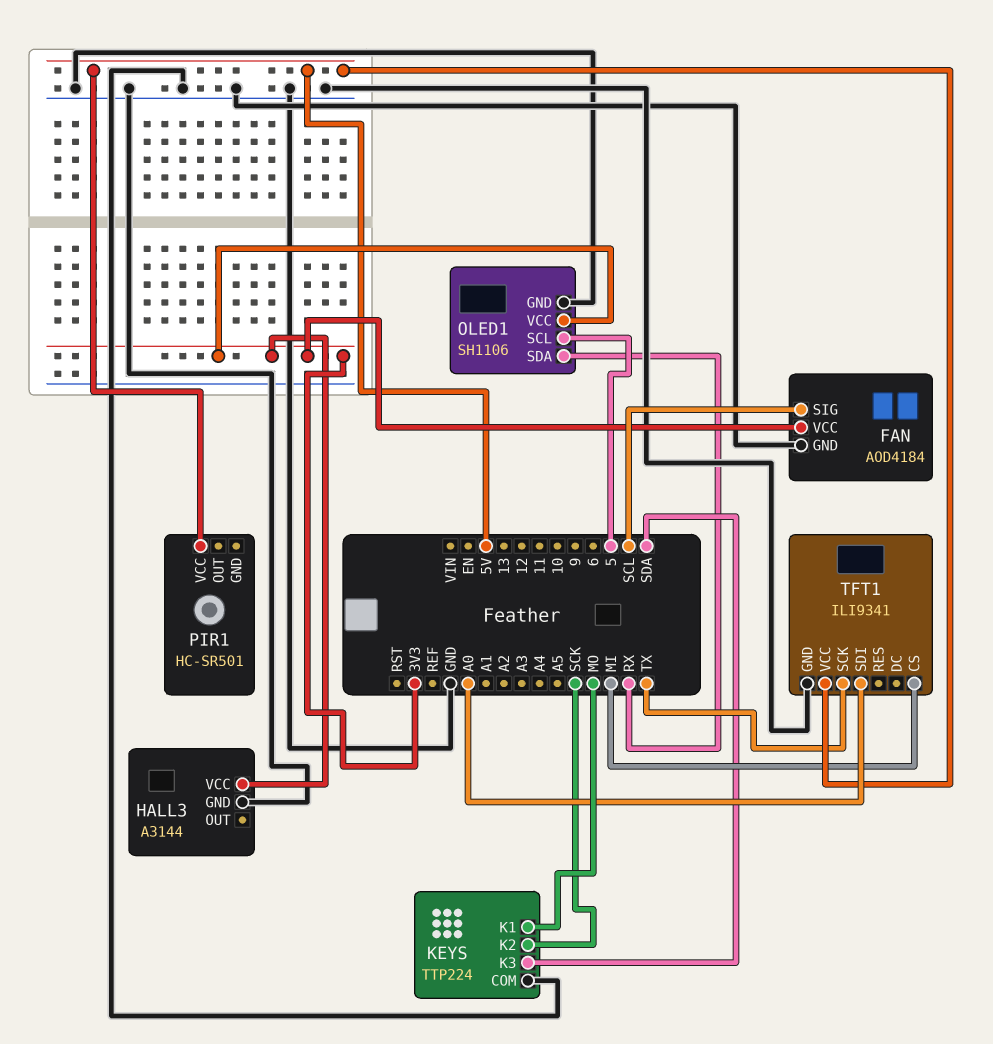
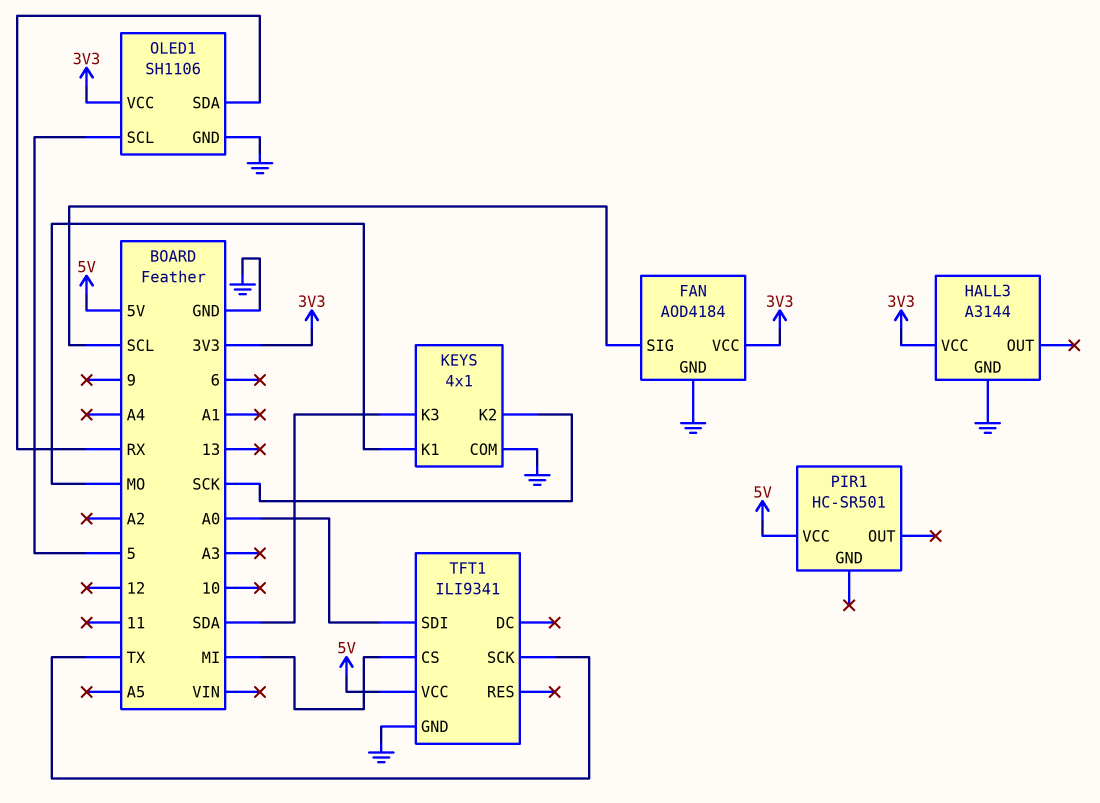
KEYS: TTP224 -> 4x1

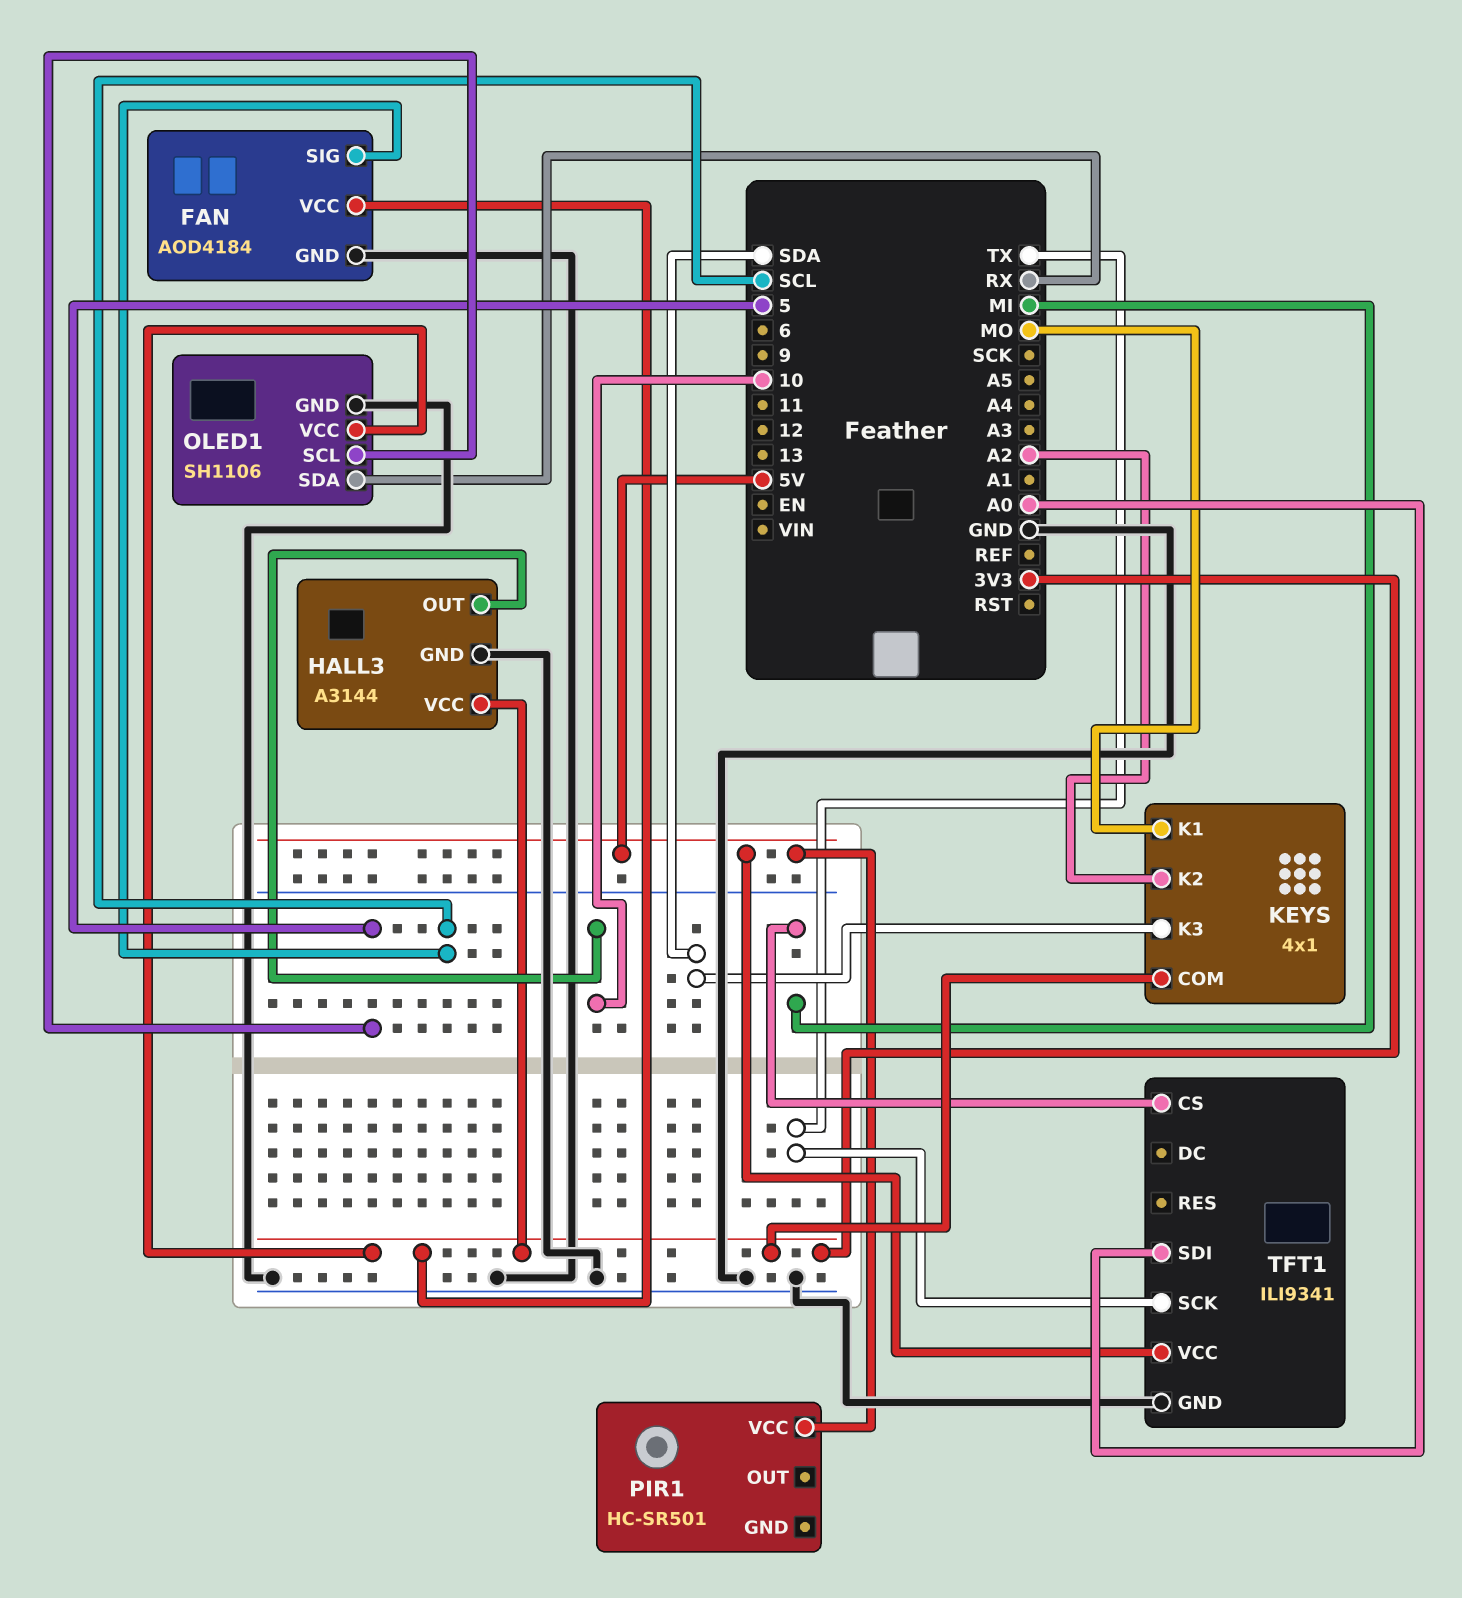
HALL3 pin OUT: none -> 10
KEYS pin COM: GND -> 3V3
KEYS pin K2: SCK -> A2

